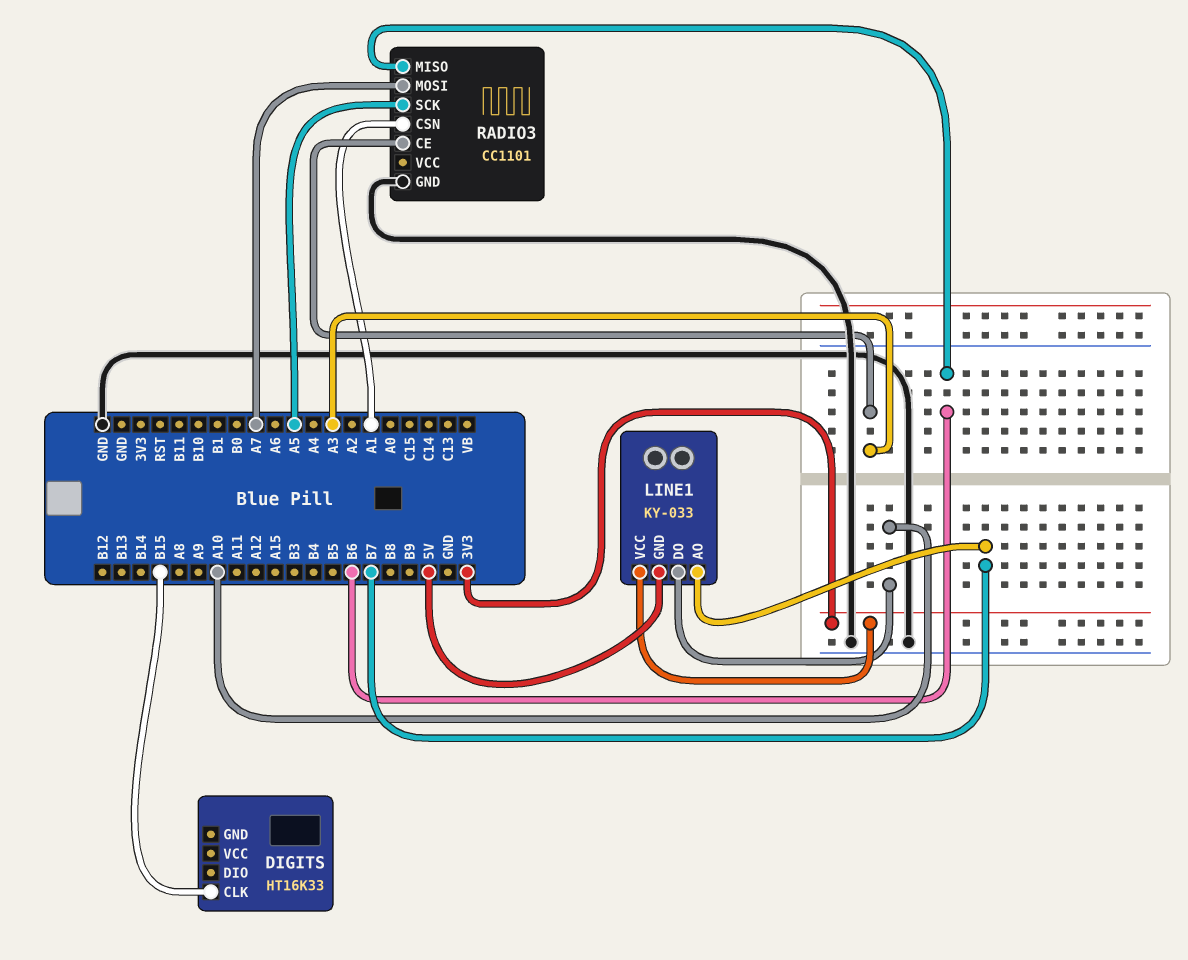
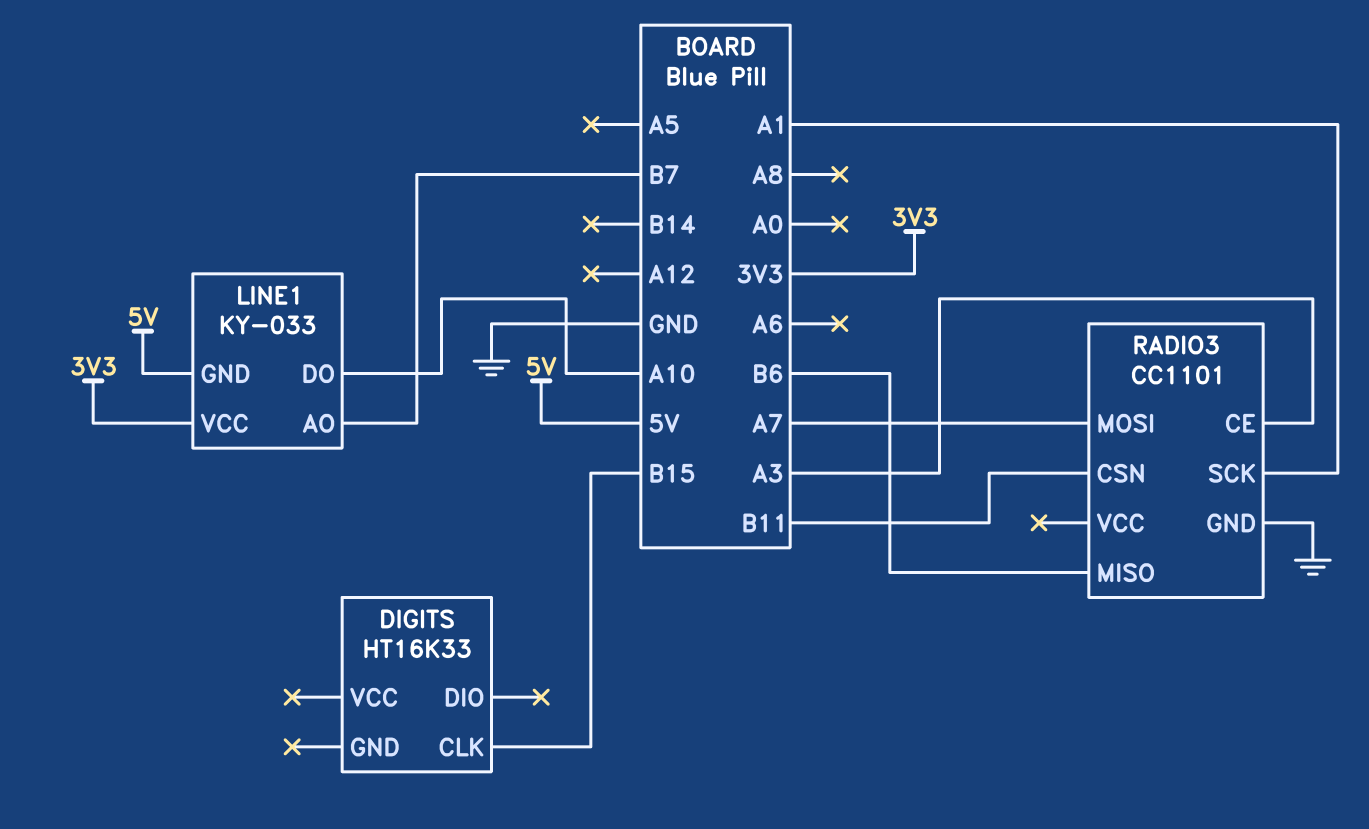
RADIO3 pin CSN: A1 -> B11
RADIO3 pin SCK: A5 -> A1

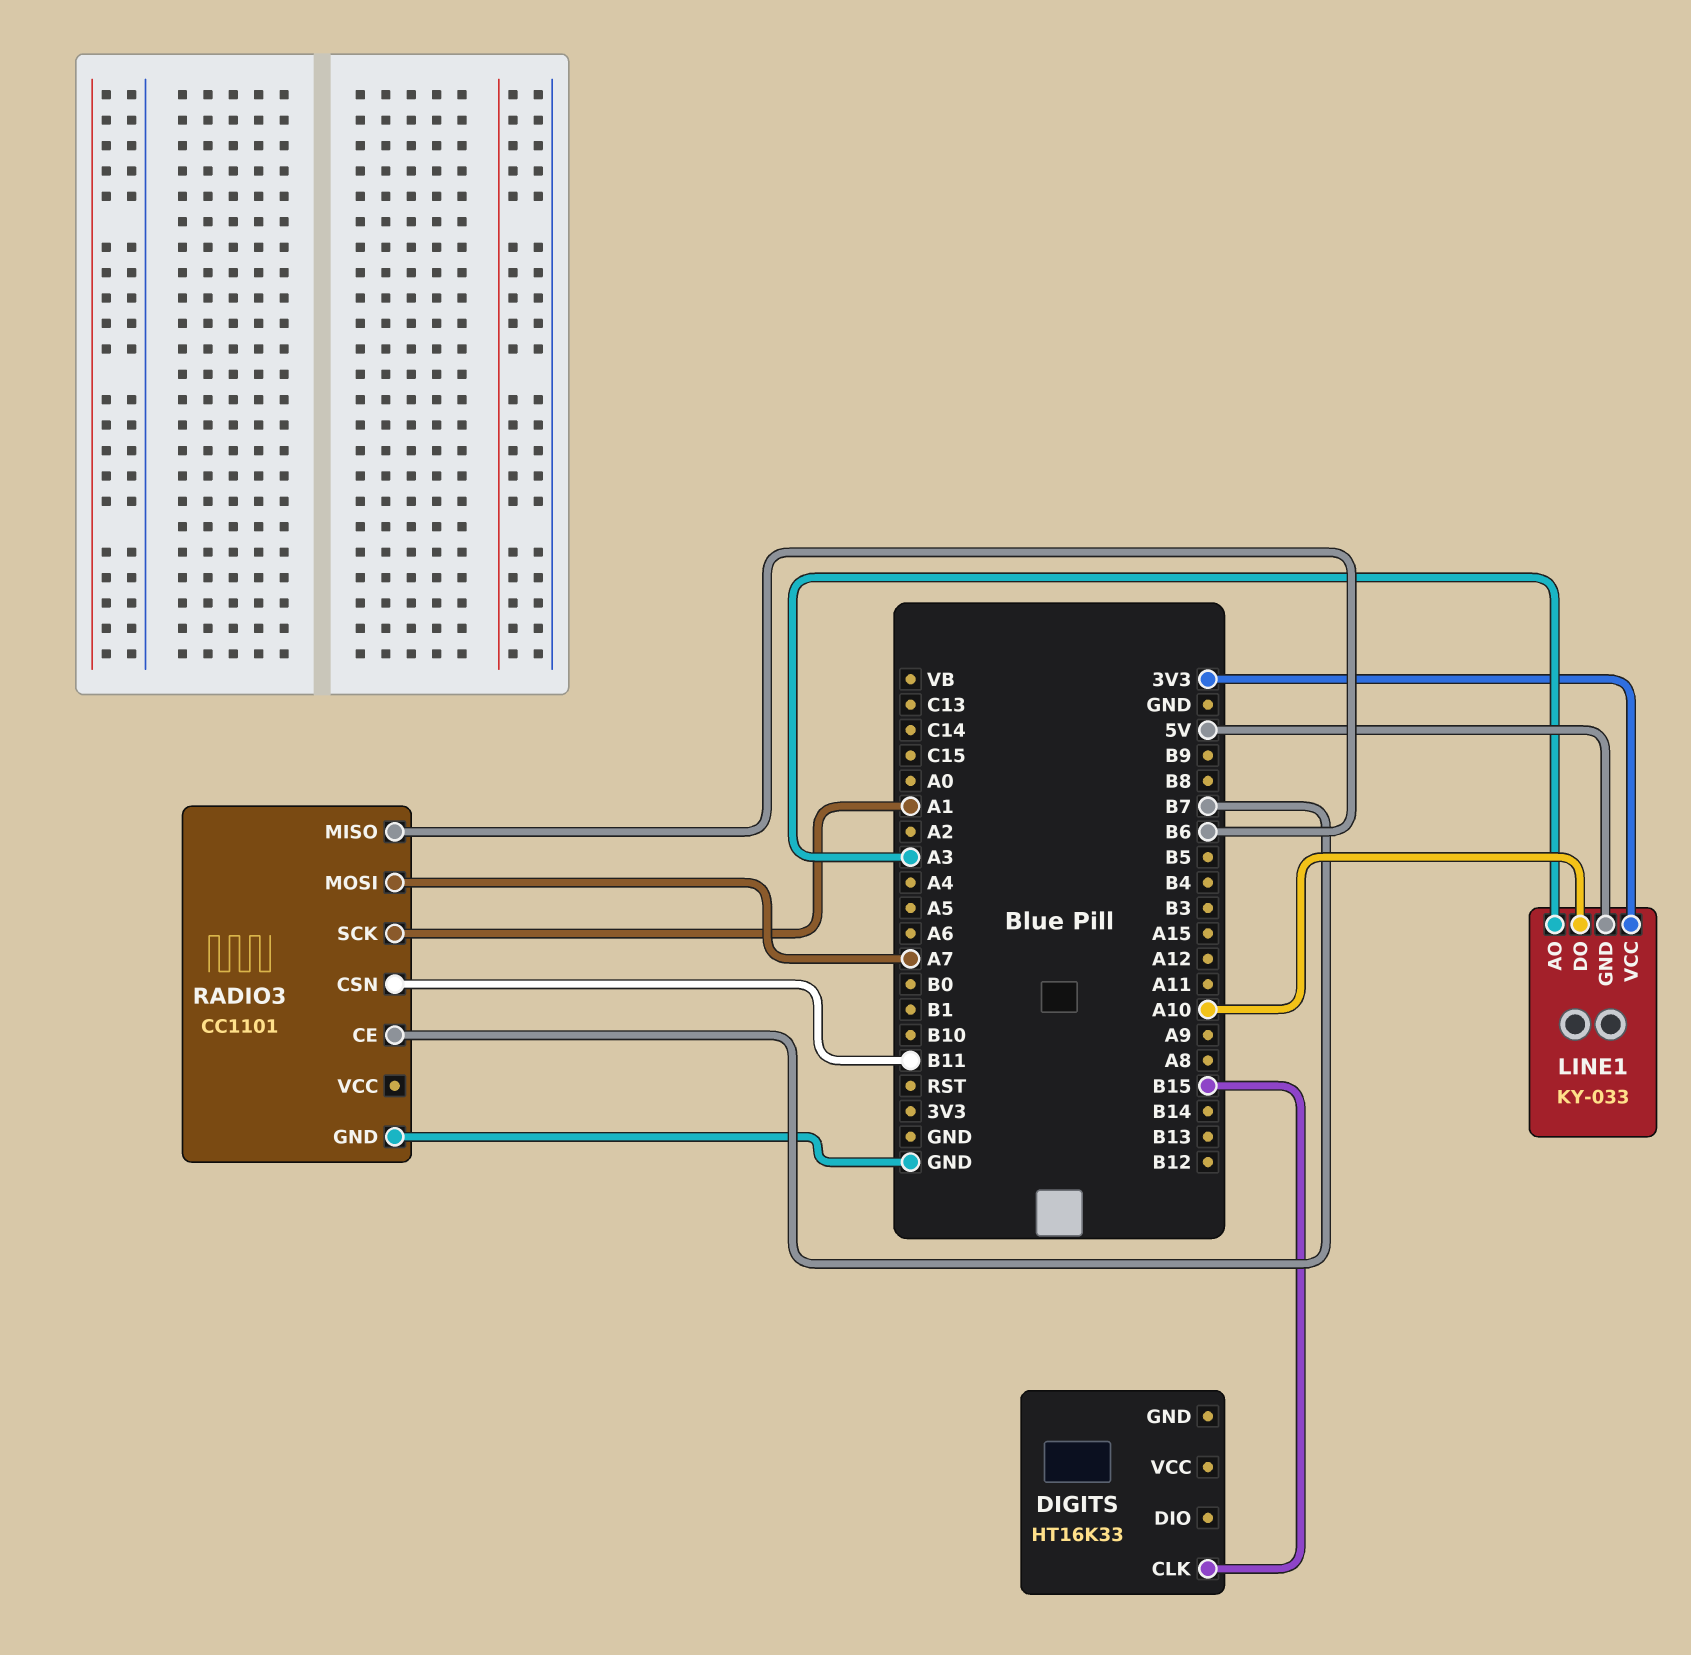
LINE1 pin AO: B7 -> A3
RADIO3 pin CE: A3 -> B7

